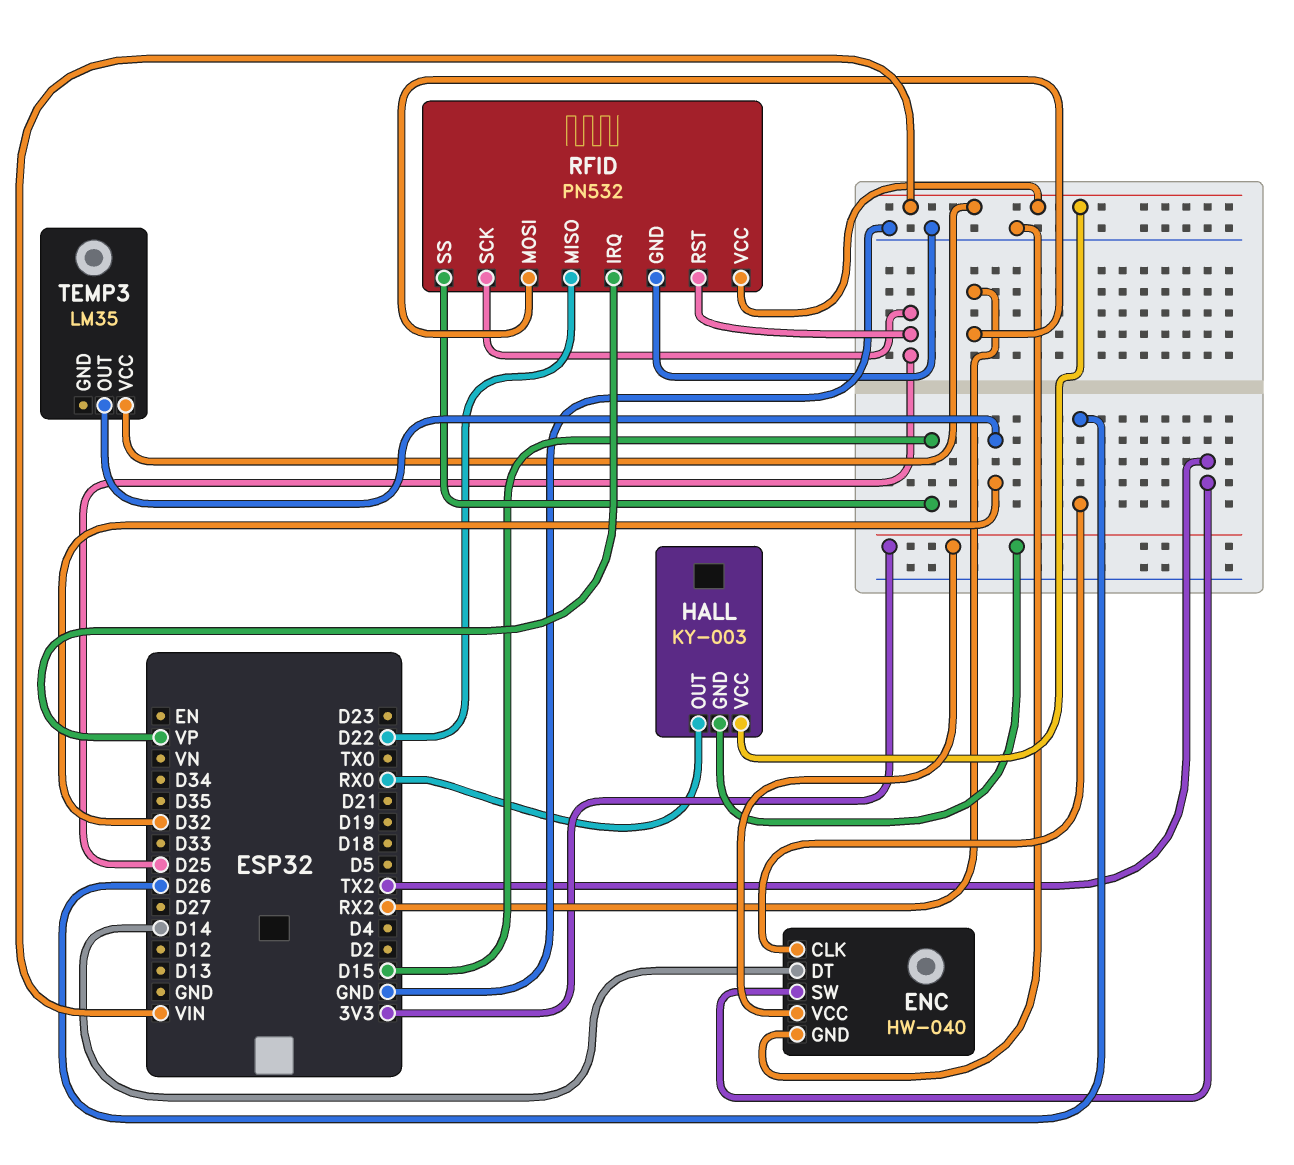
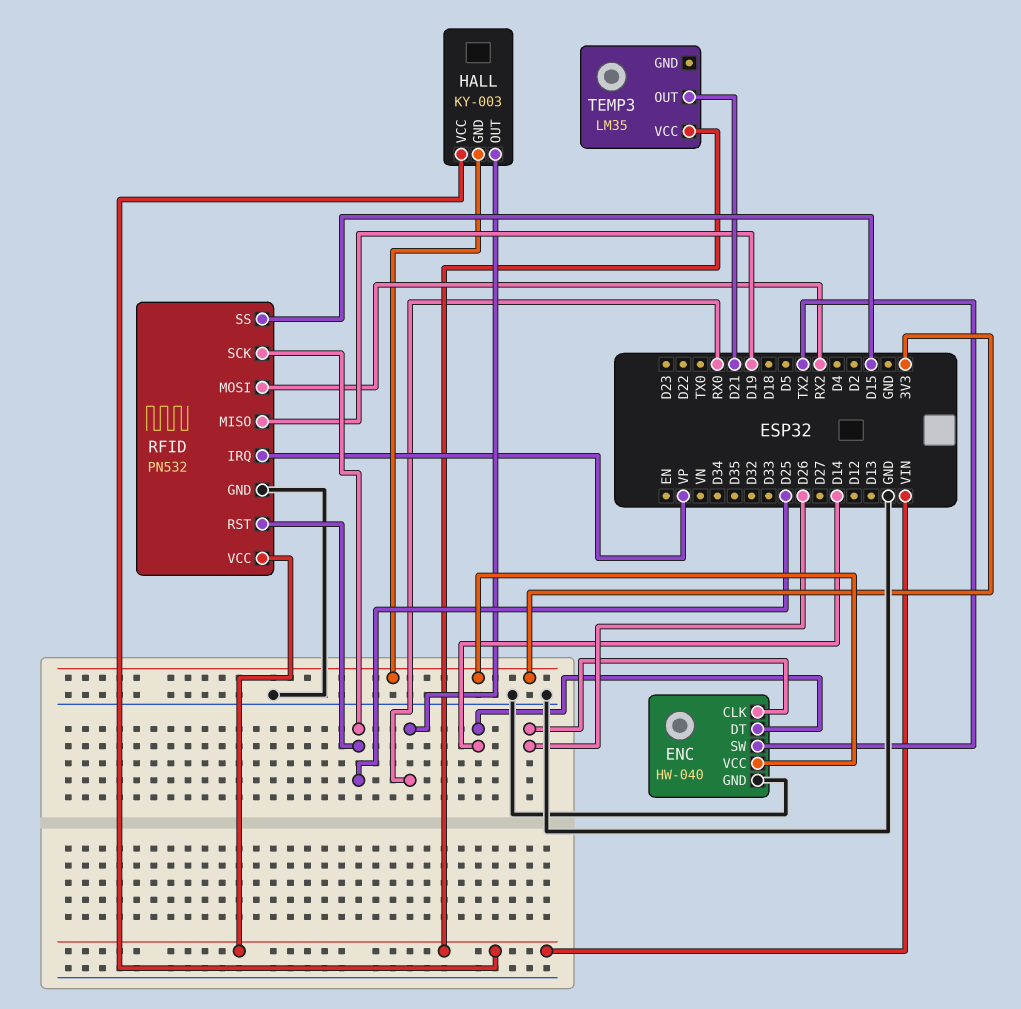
RFID pin MISO: D22 -> D19
TEMP3 pin OUT: D32 -> D21

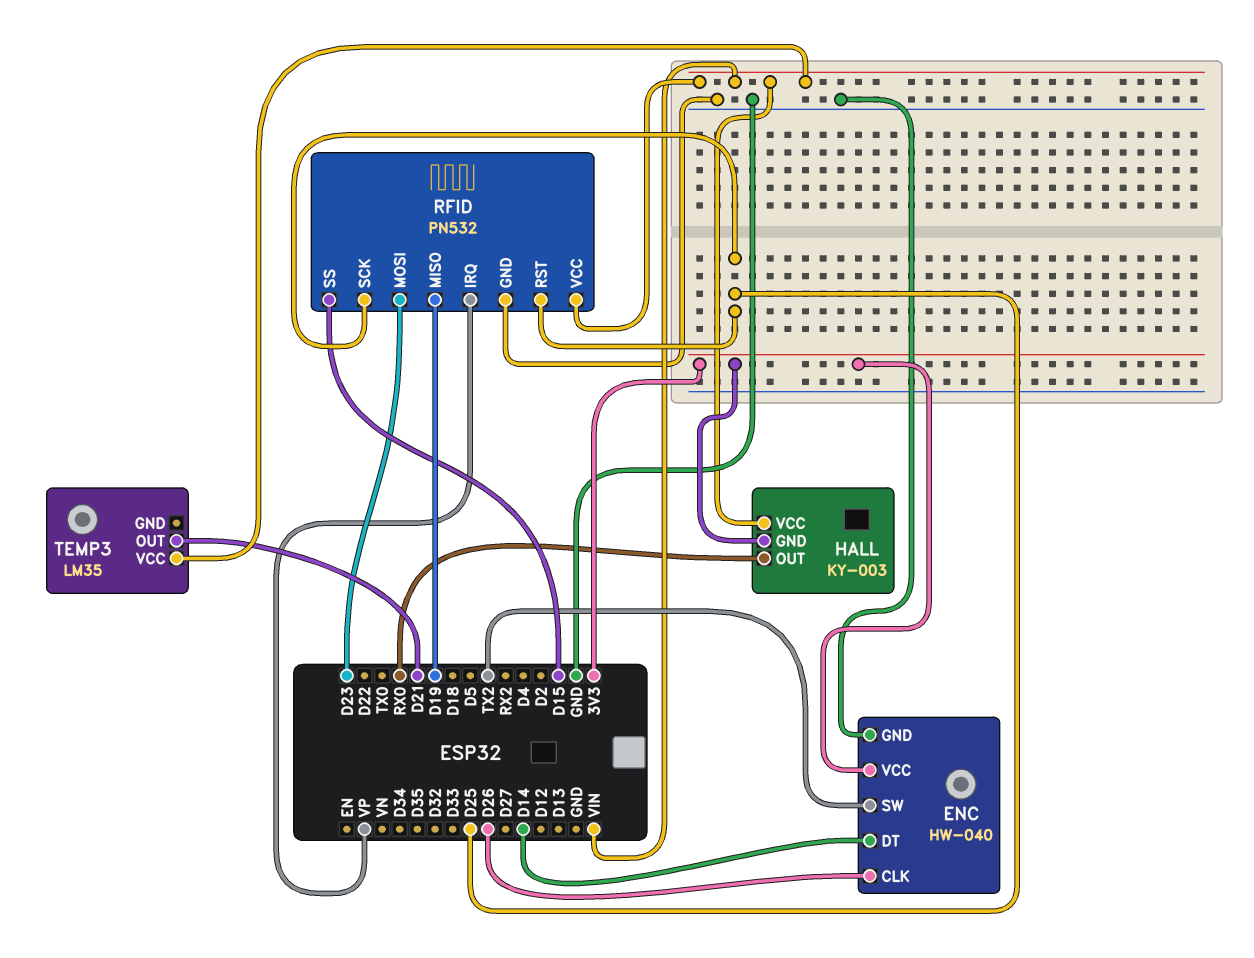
RFID pin MOSI: RX2 -> D23

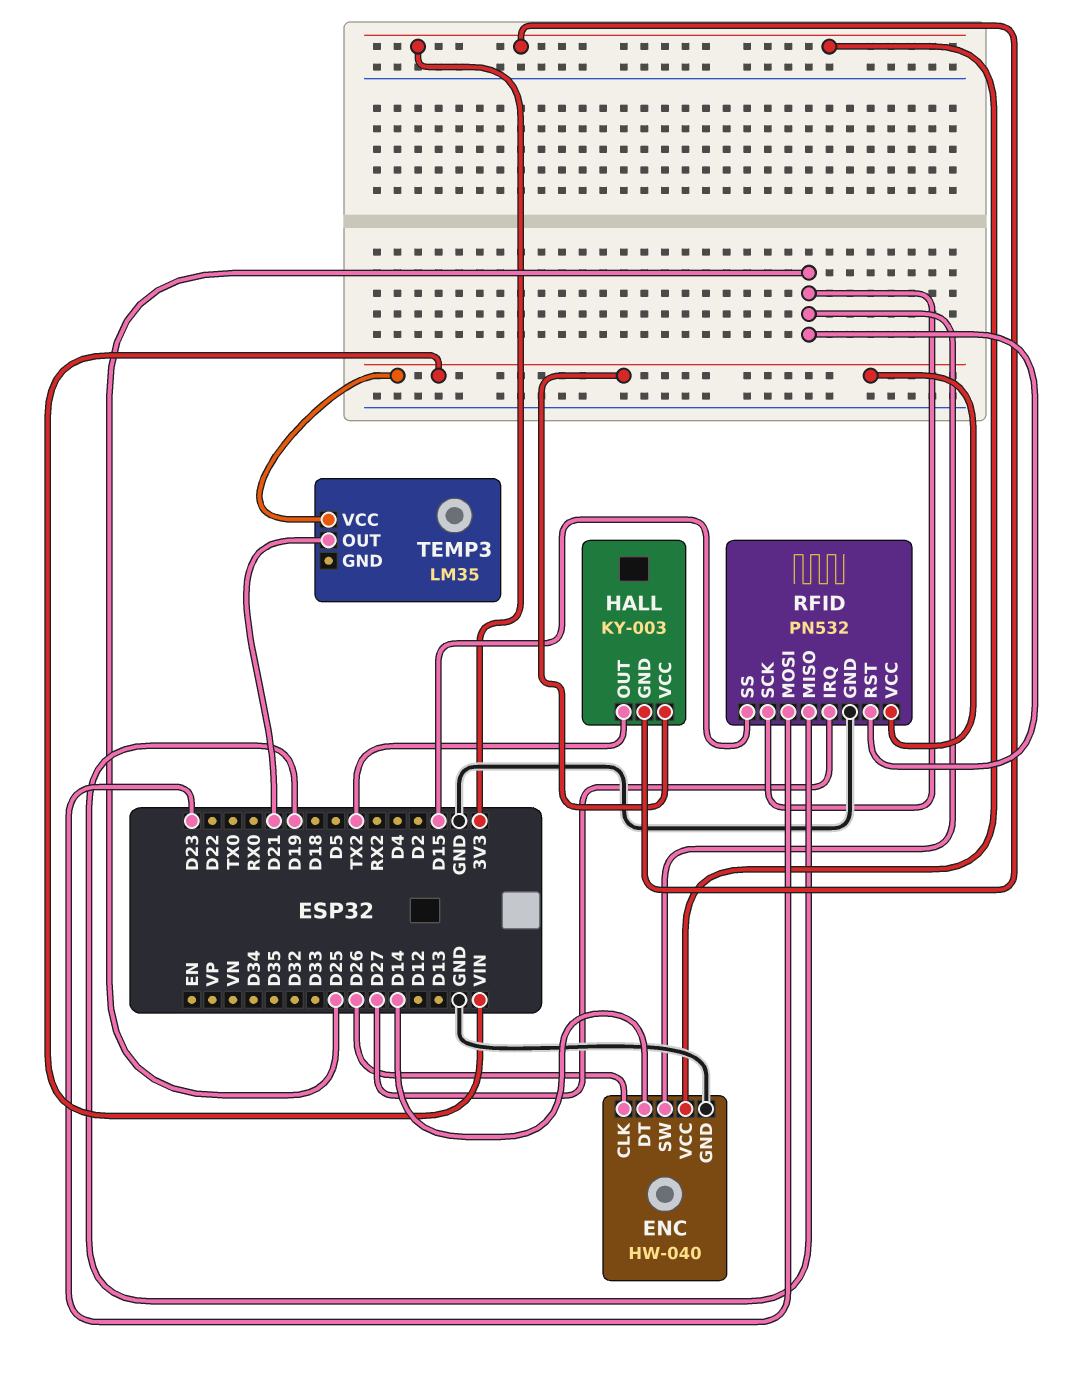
ENC pin SW: TX2 -> D25
HALL pin OUT: RX0 -> TX2
RFID pin IRQ: VP -> D27

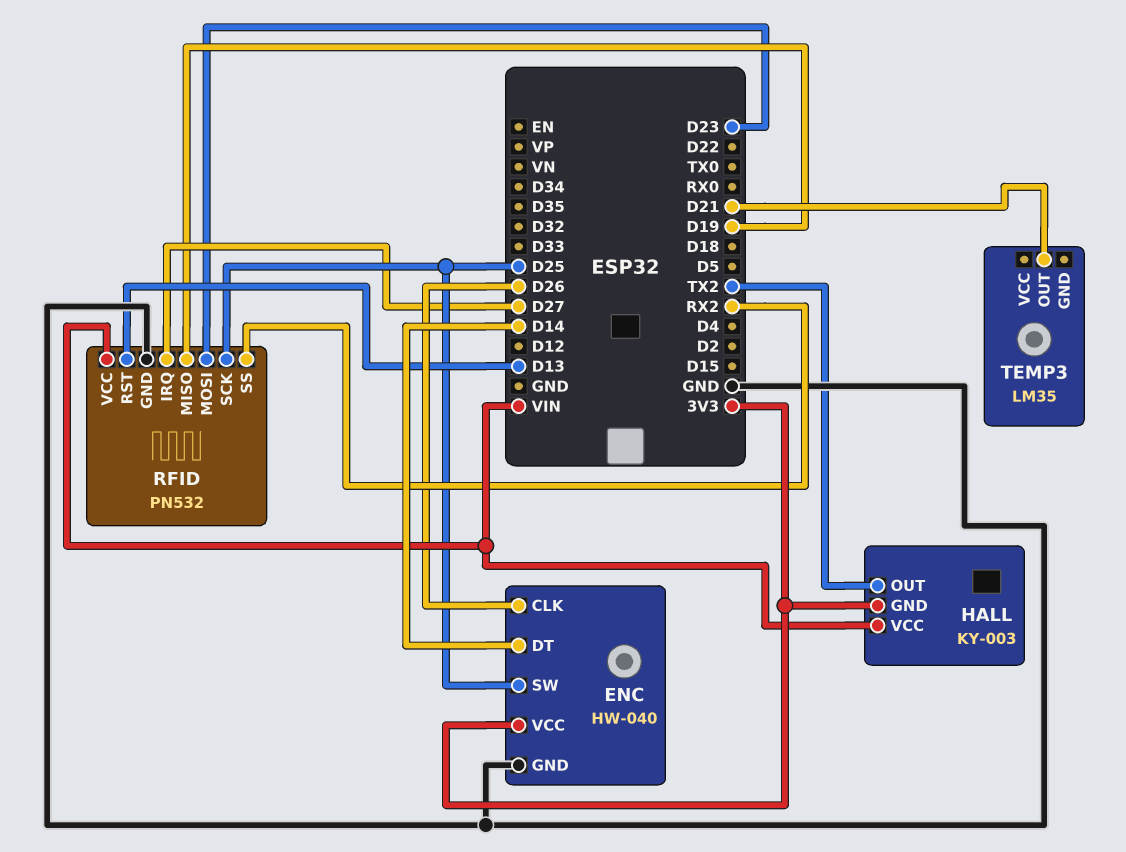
RFID pin RST: D25 -> D13
RFID pin SS: D15 -> RX2
TEMP3 pin VCC: VIN -> none

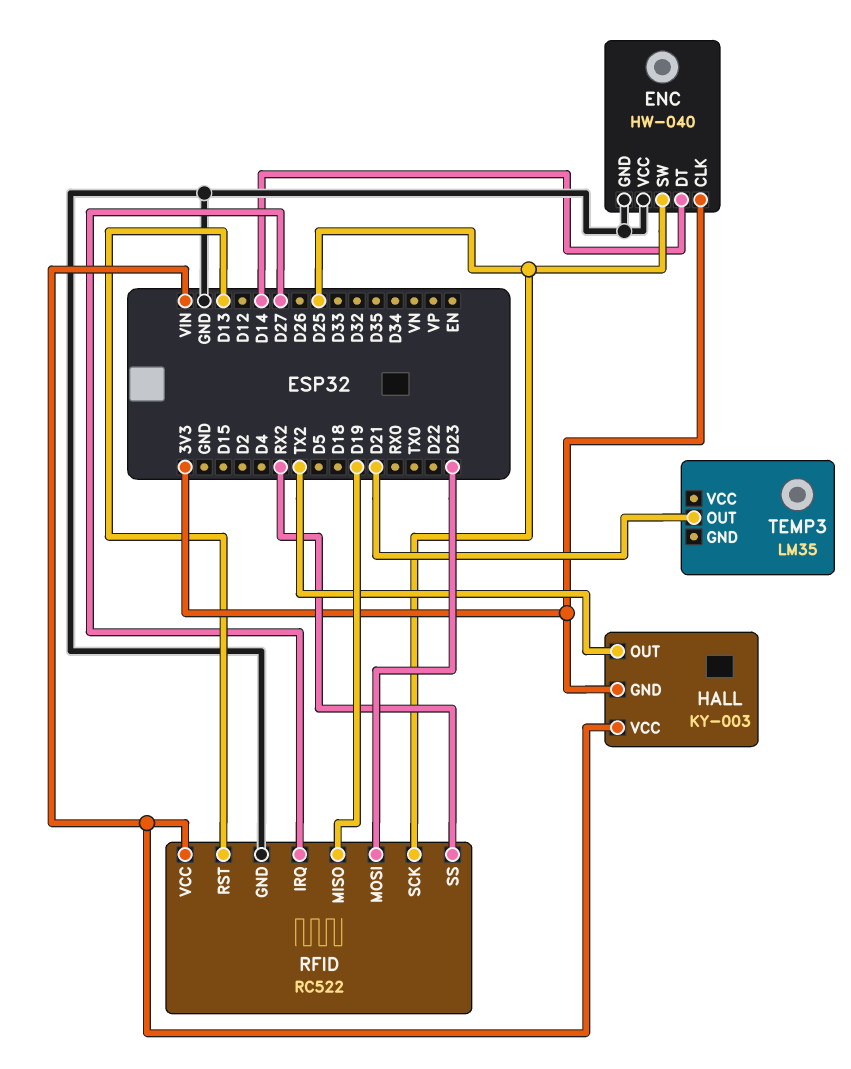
ENC pin CLK: D26 -> 3V3
ENC pin VCC: 3V3 -> GND
RFID: PN532 -> RC522

